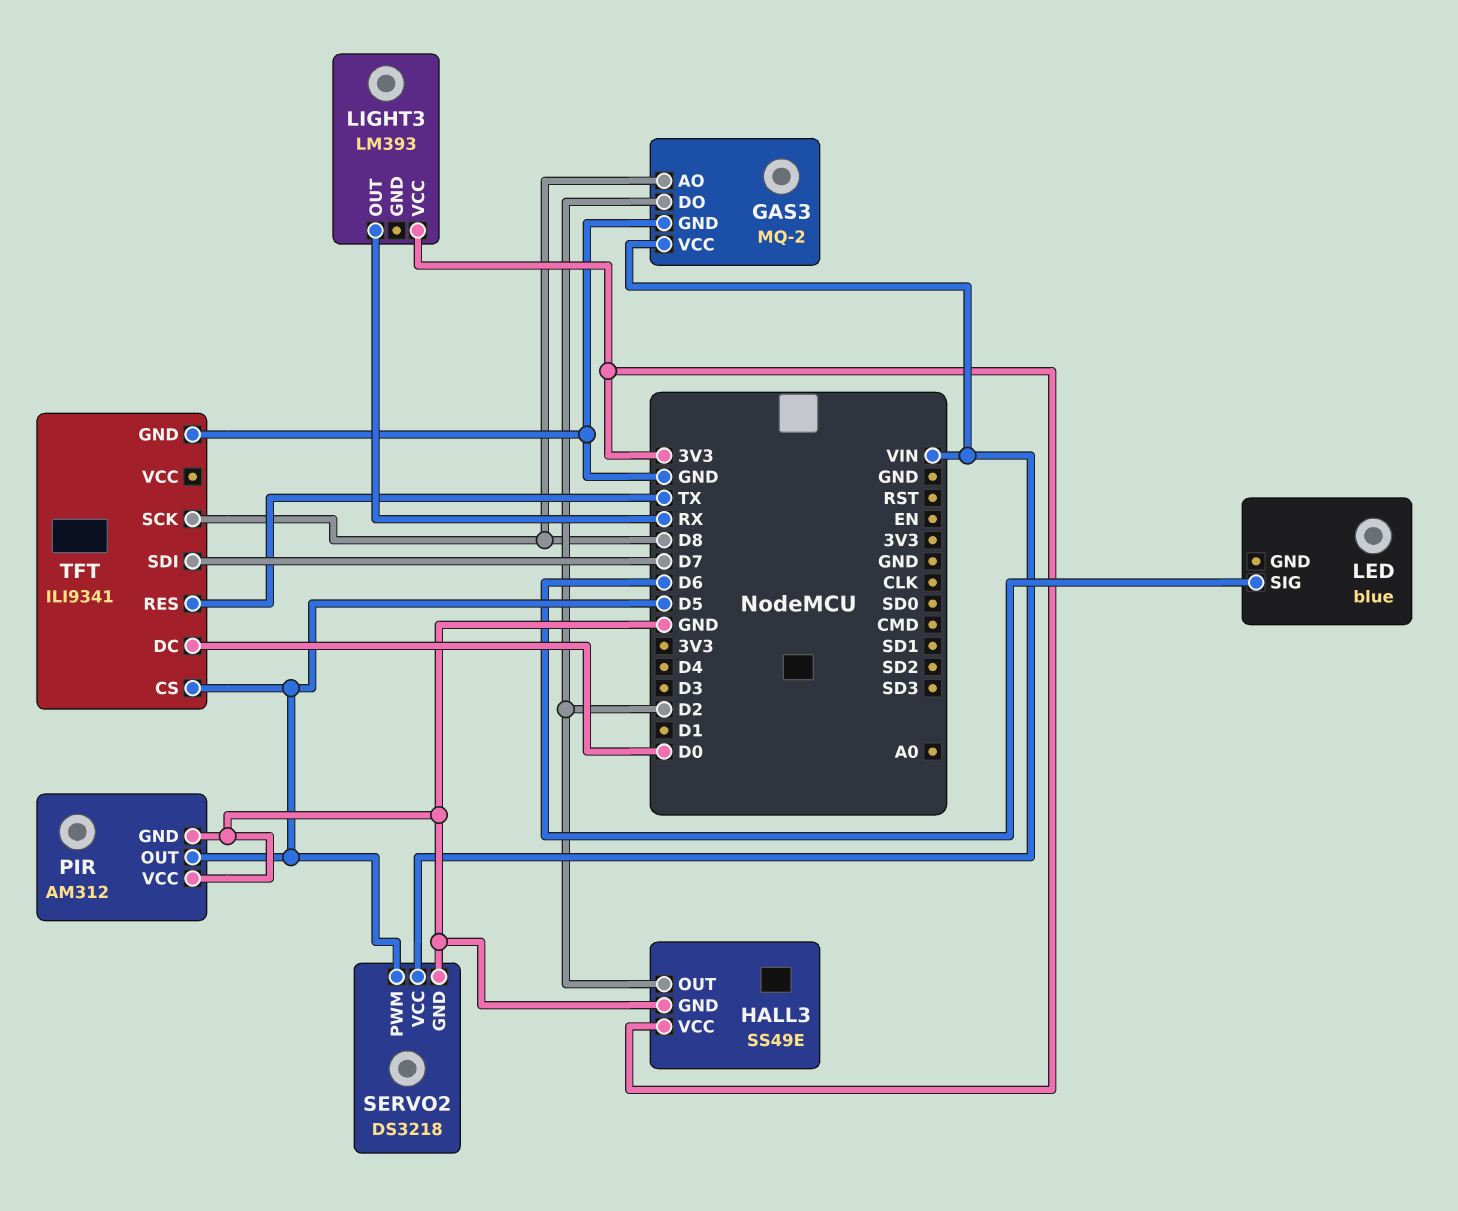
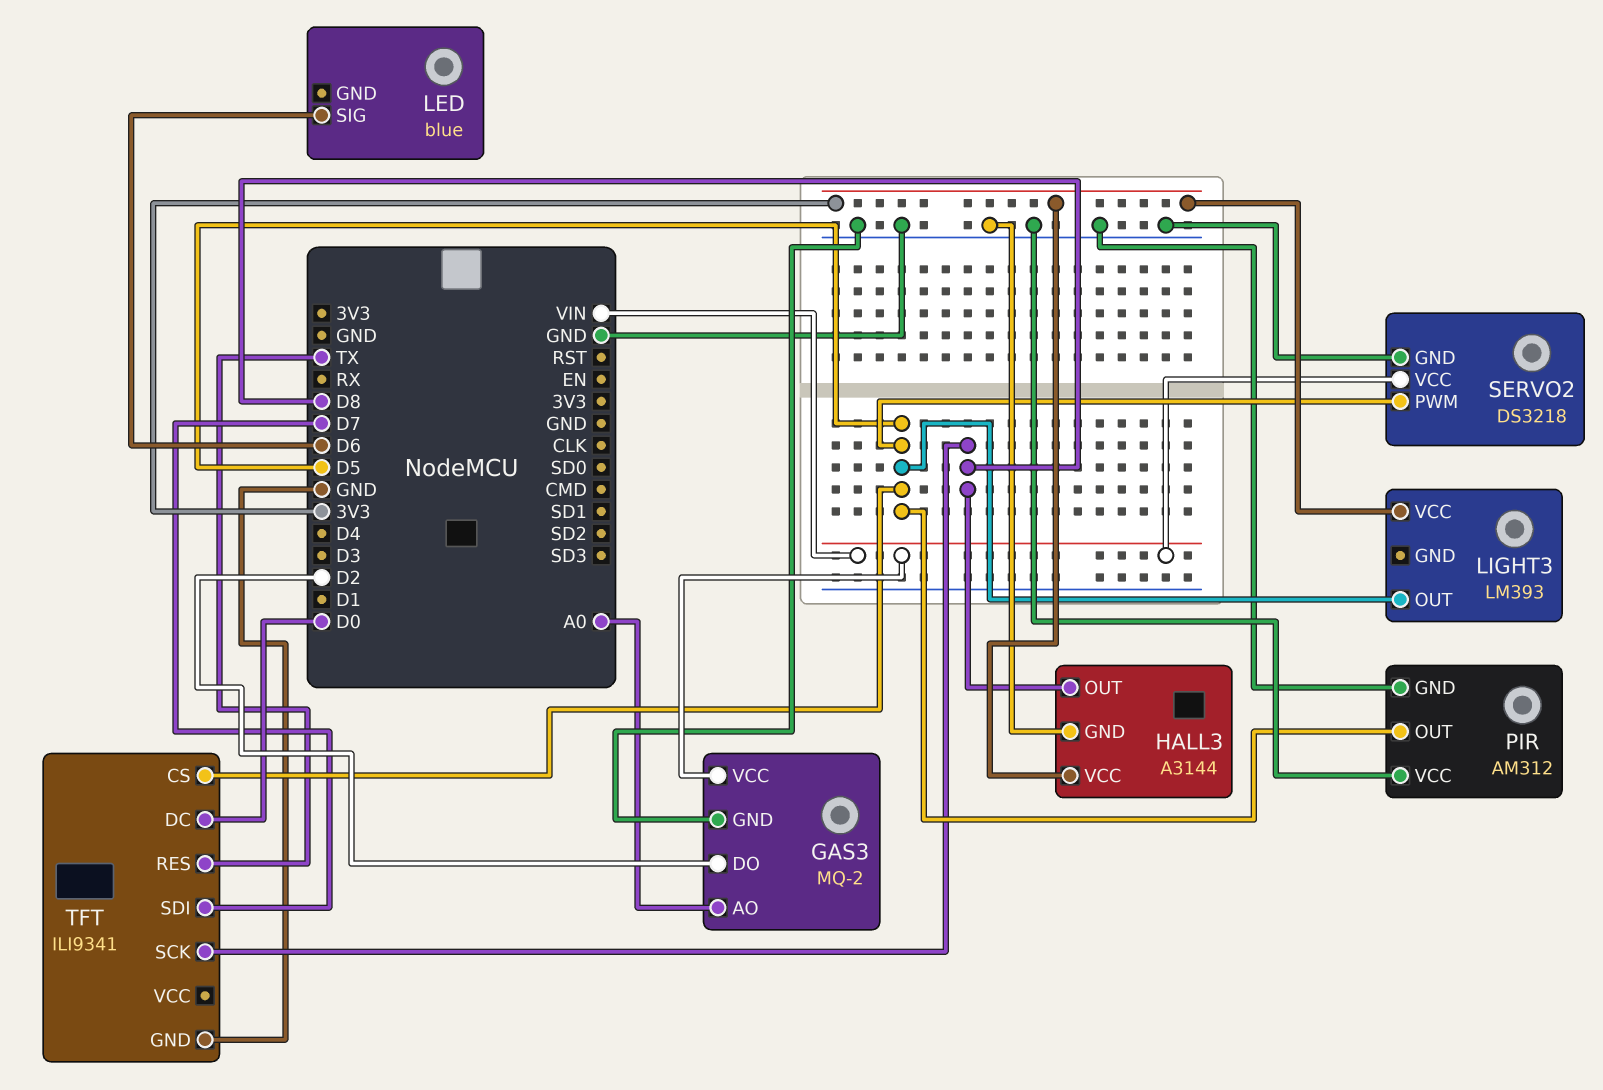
GAS3 pin AO: D8 -> A0
HALL3: SS49E -> A3144
HALL3 pin OUT: D2 -> D8
LIGHT3 pin OUT: RX -> D5

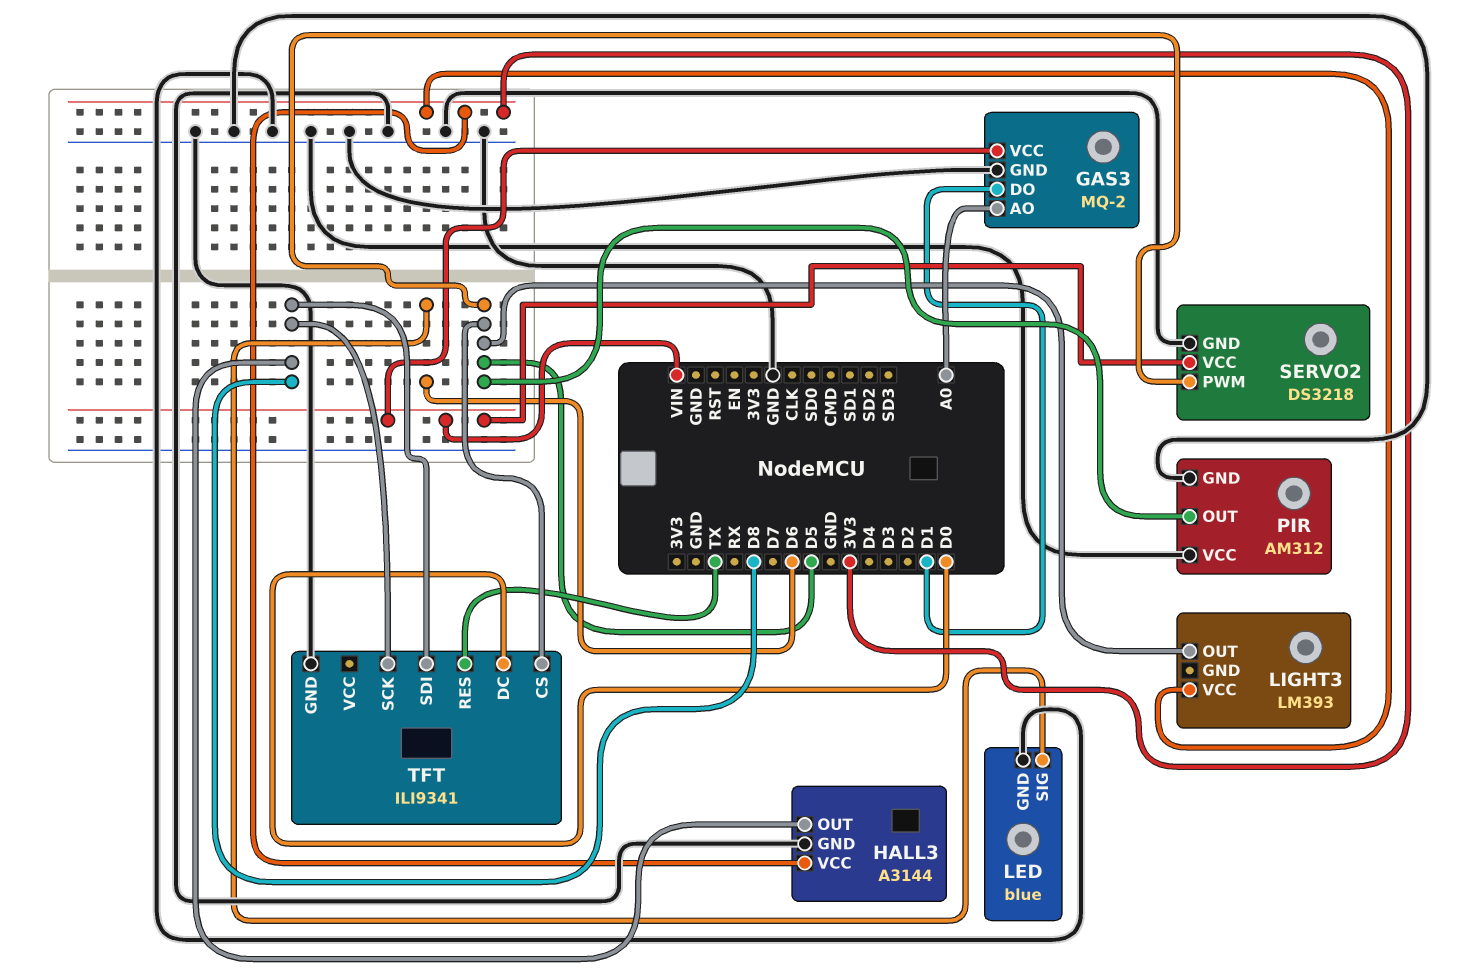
GAS3 pin DO: D2 -> D1
LED pin GND: none -> GND
TFT pin SDI: D7 -> D8

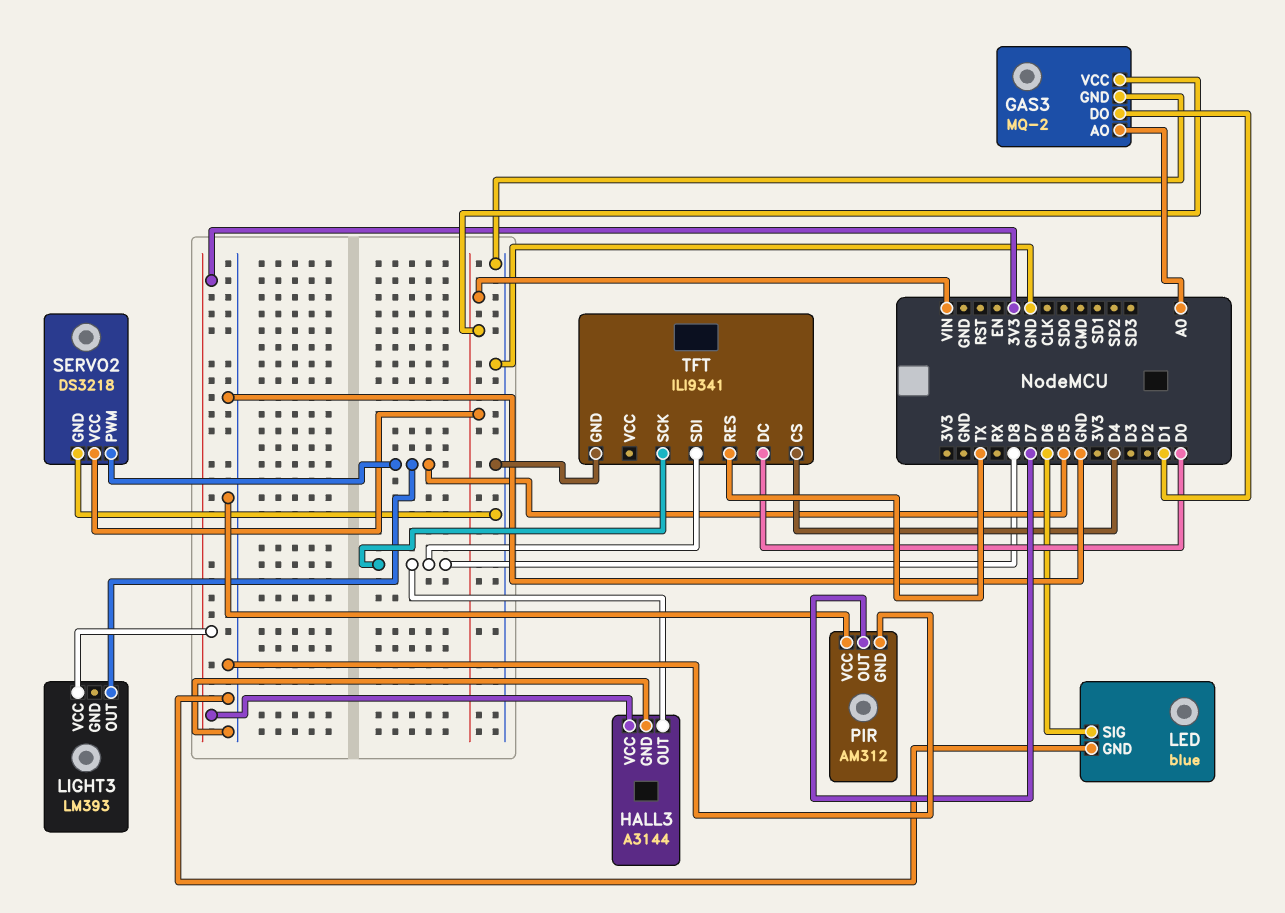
PIR pin OUT: D5 -> D7
TFT pin CS: D5 -> D4

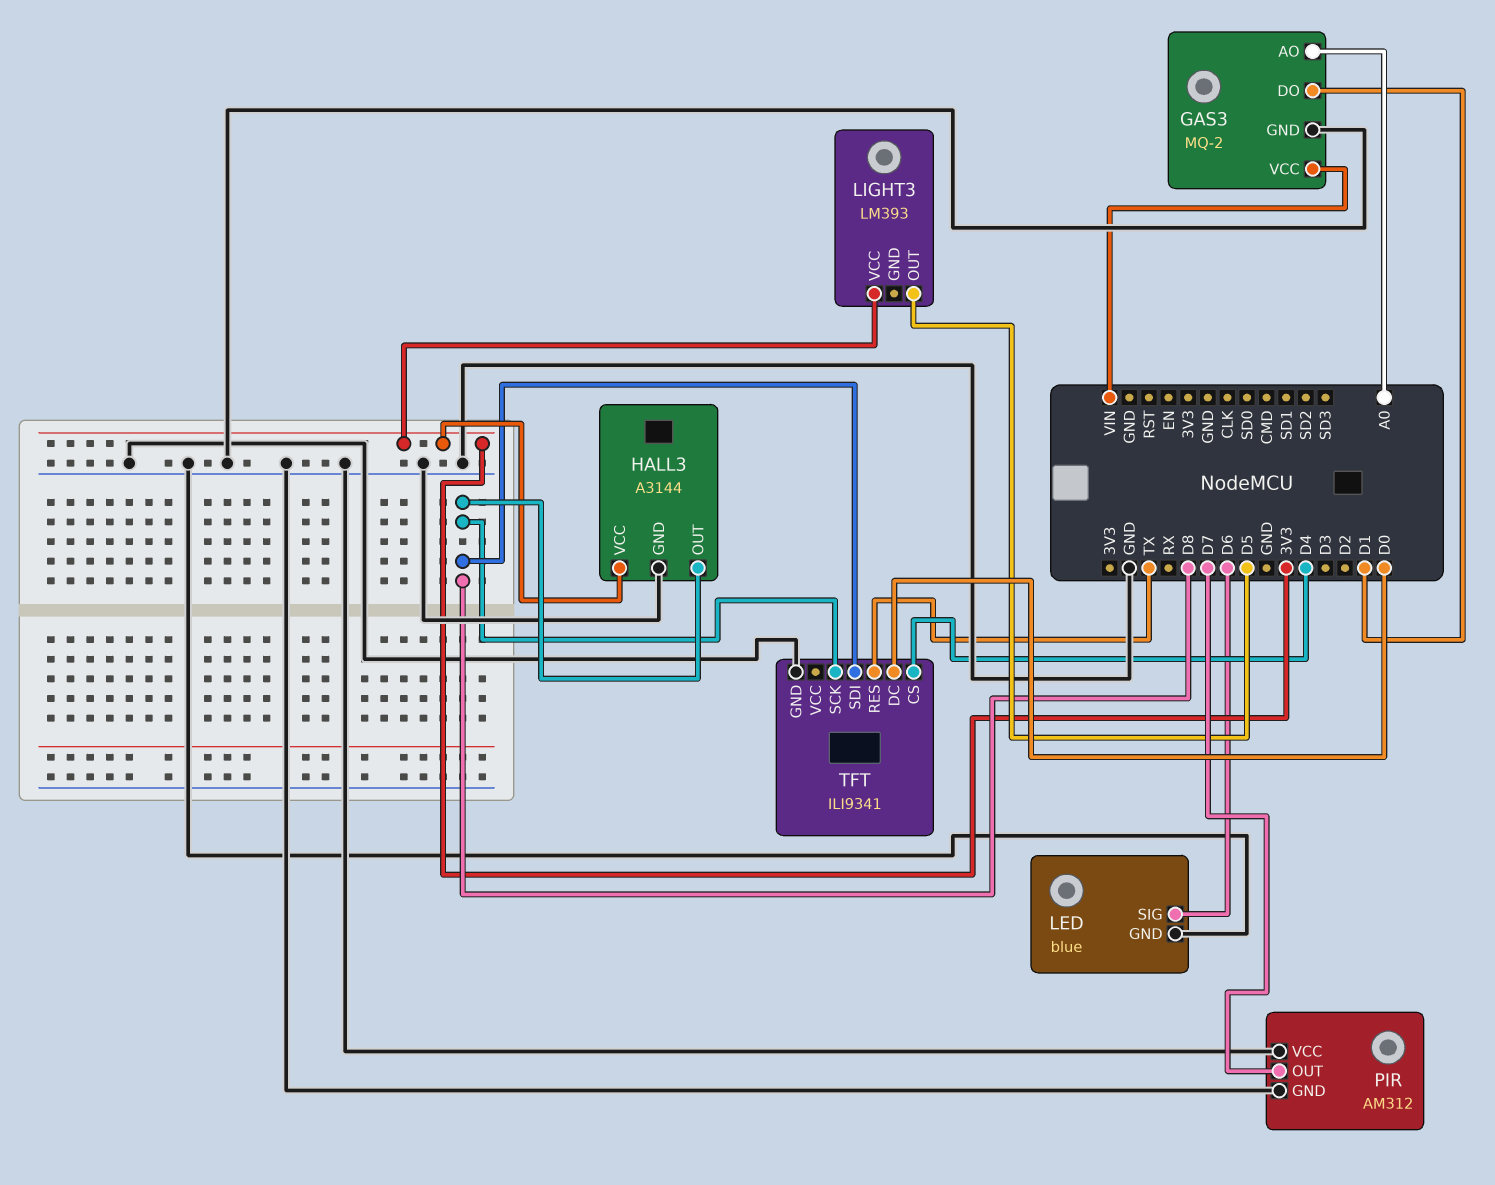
SERVO2: DS3218 -> none
SERVO2 pin GND: GND -> none
SERVO2 pin PWM: D5 -> none
SERVO2 pin VCC: VIN -> none

